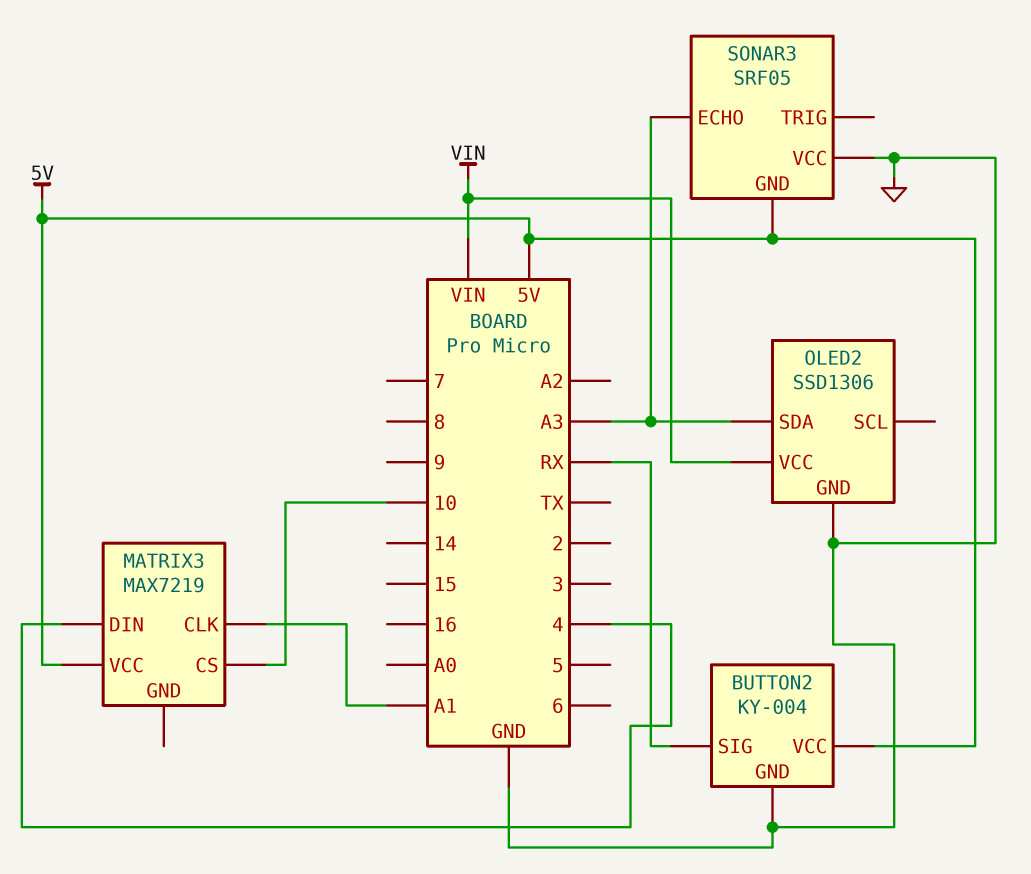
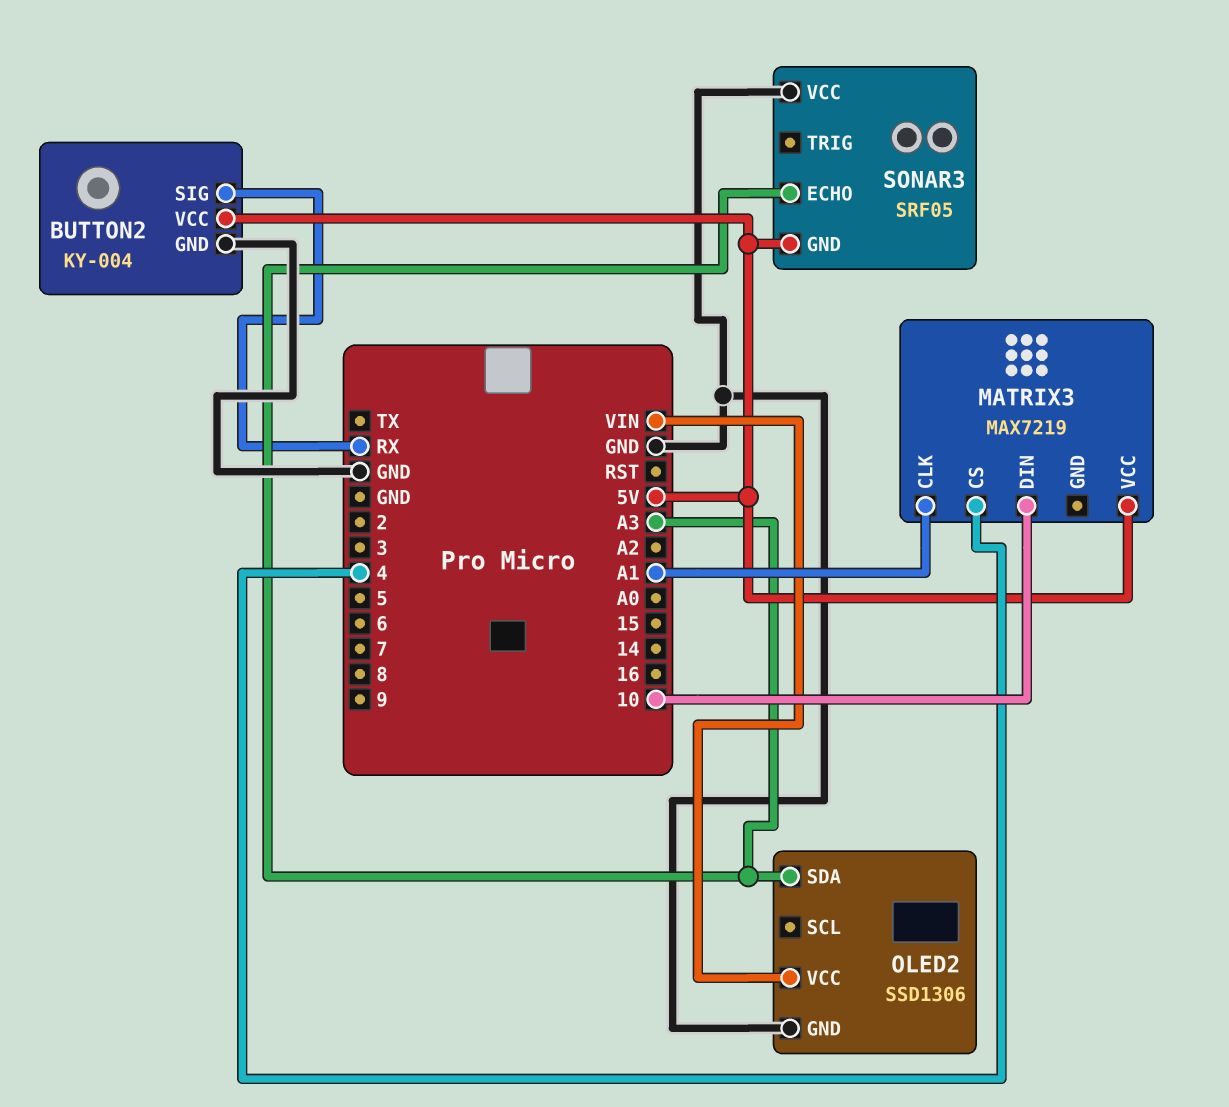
MATRIX3 pin CS: 10 -> 4
MATRIX3 pin DIN: 4 -> 10

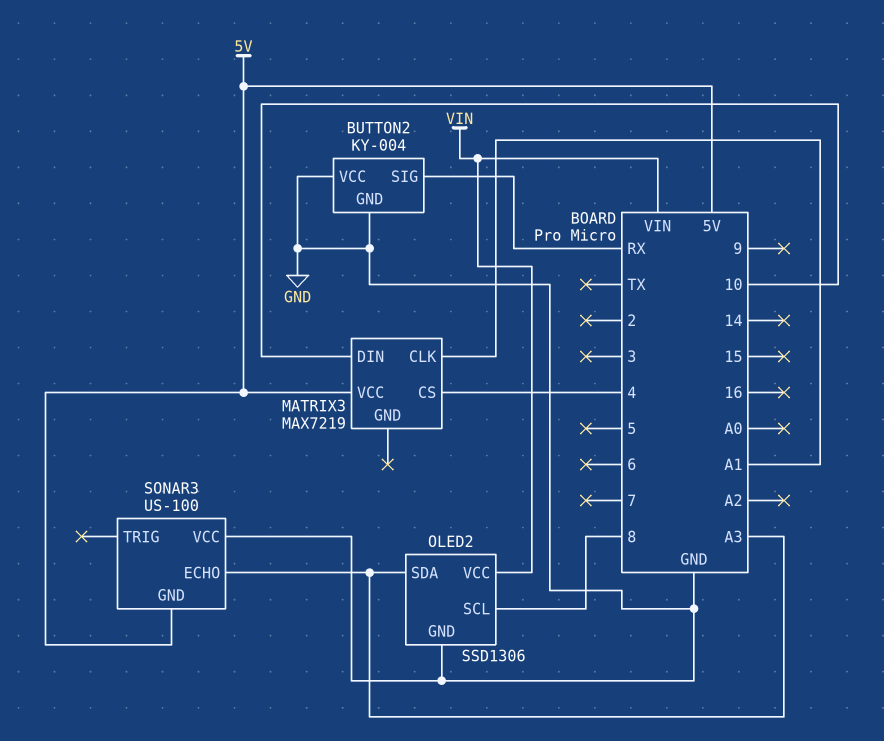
BUTTON2 pin VCC: 5V -> GND
OLED2 pin SCL: none -> 8
SONAR3: SRF05 -> US-100

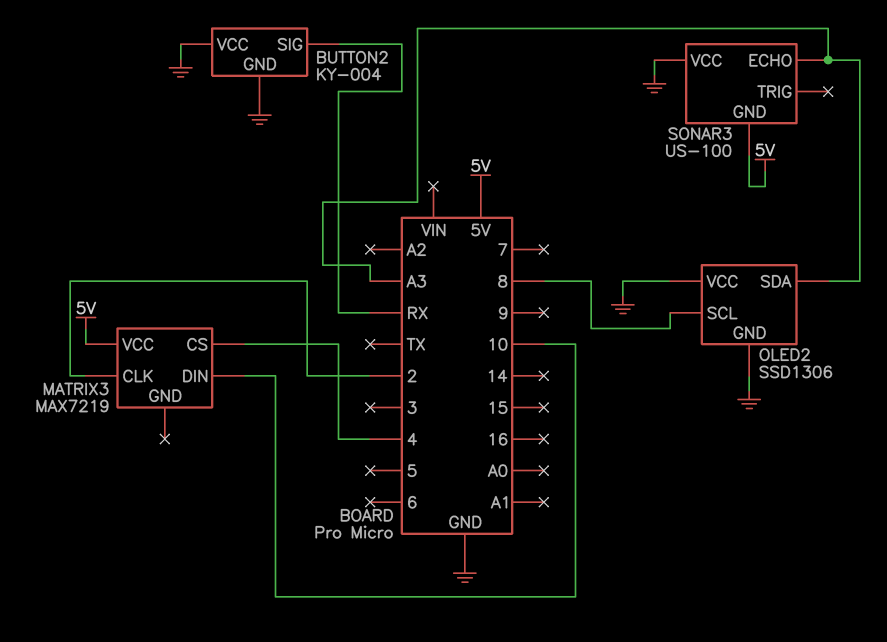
MATRIX3 pin CLK: A1 -> 2
OLED2 pin VCC: VIN -> GND

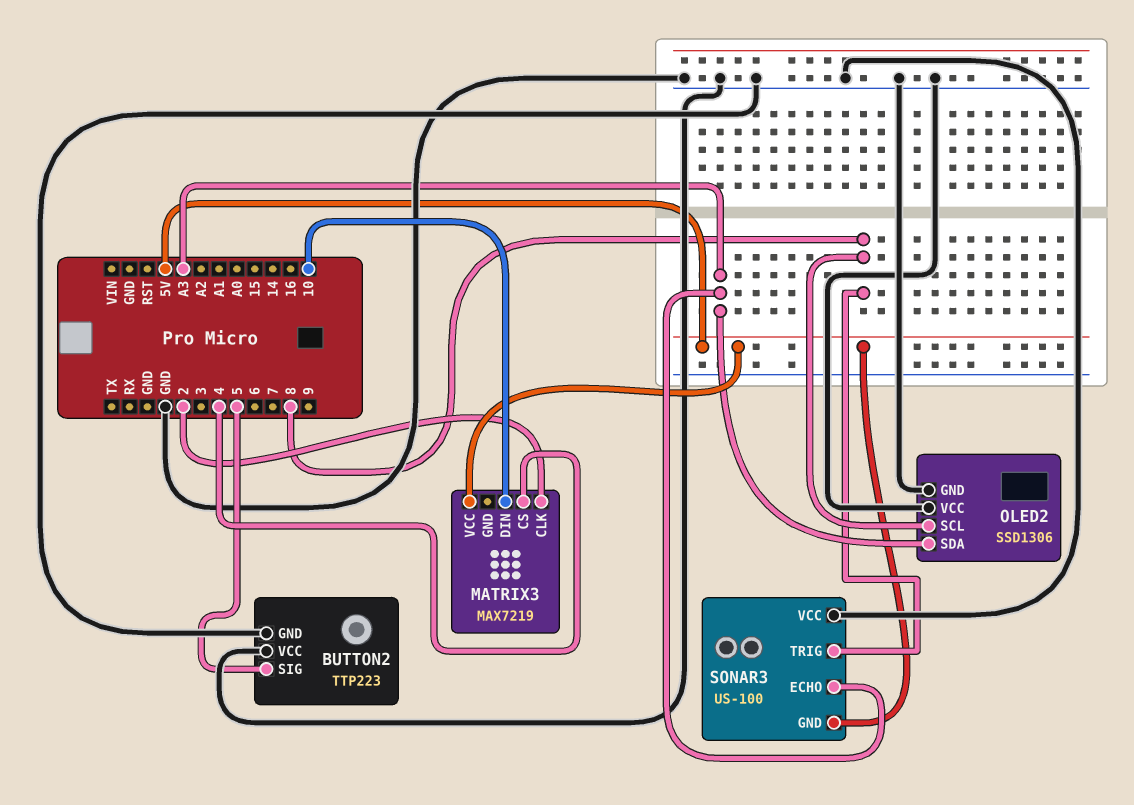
BUTTON2: KY-004 -> TTP223
BUTTON2 pin SIG: RX -> 5
SONAR3 pin TRIG: none -> 8

